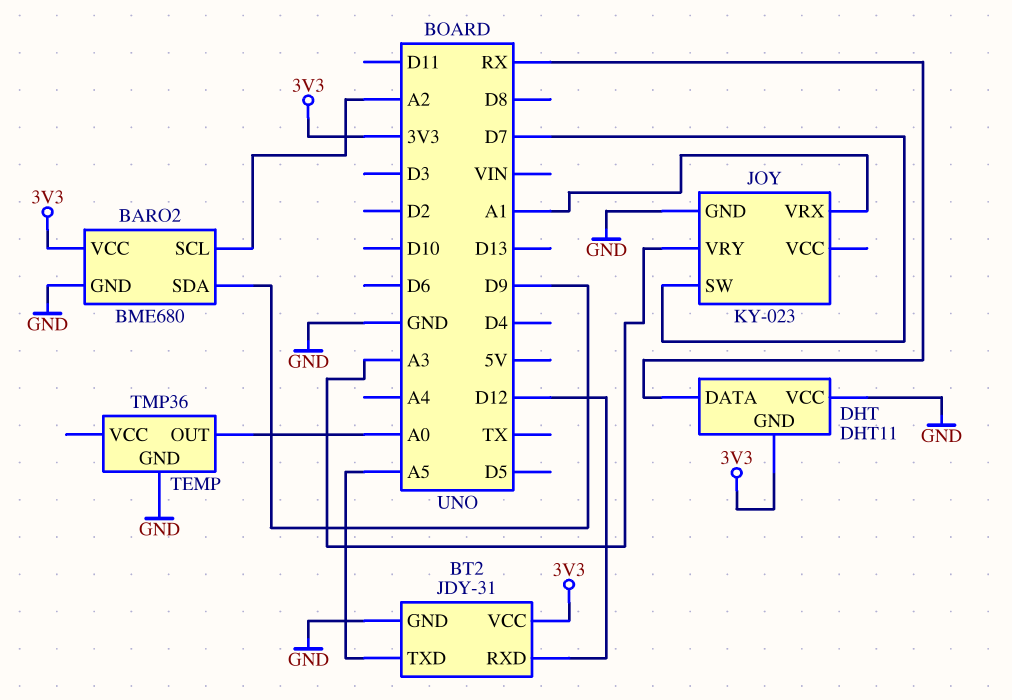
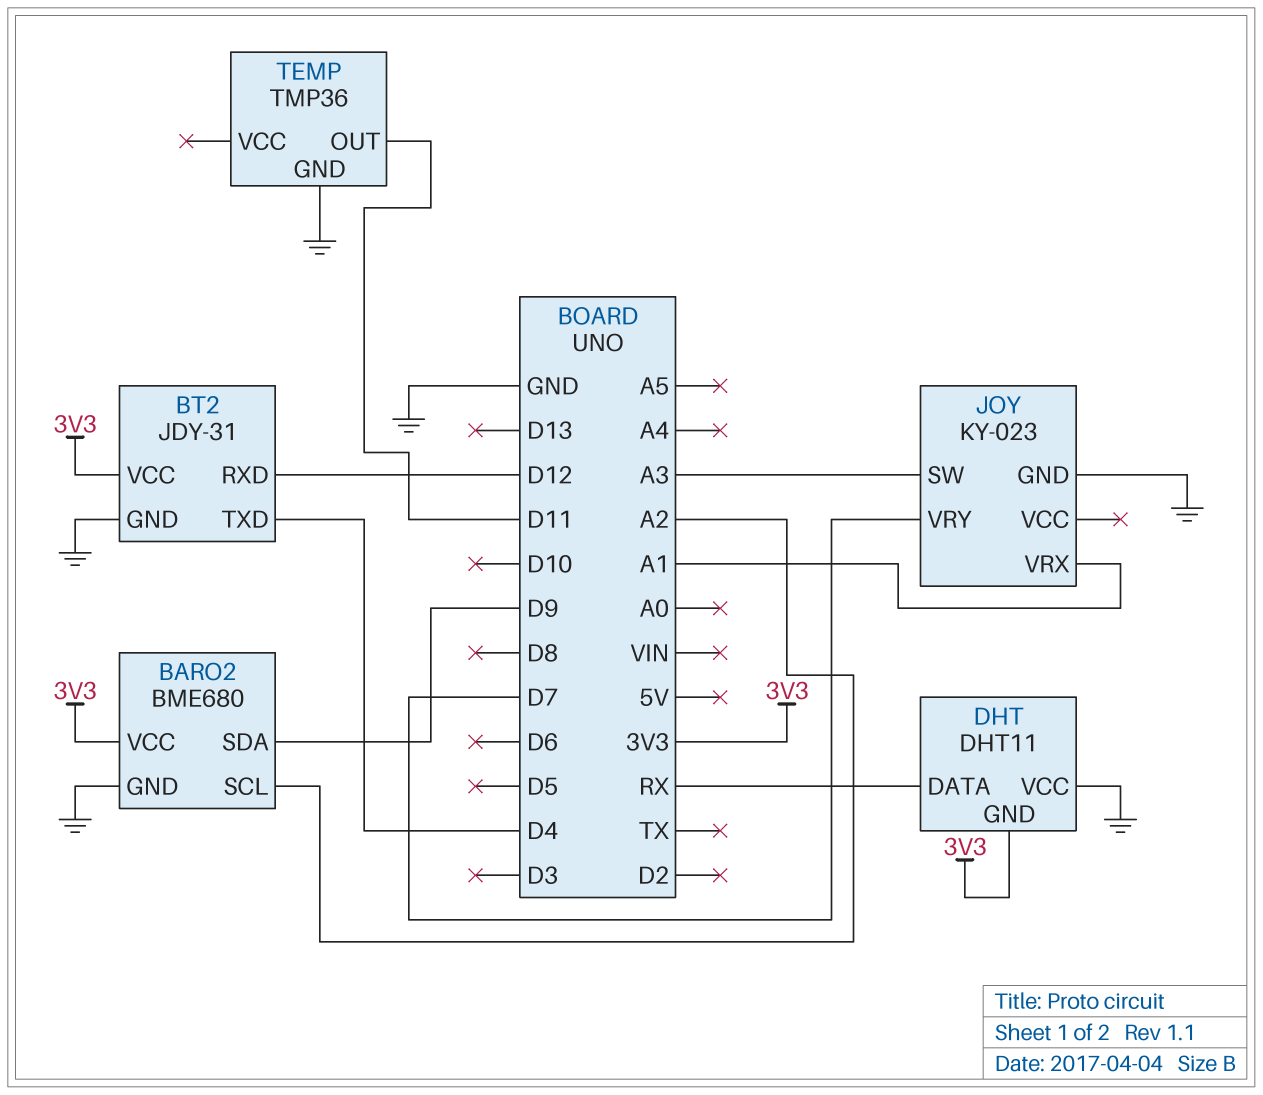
BT2 pin TXD: A5 -> D4
JOY pin SW: D7 -> A3
JOY pin VRY: A3 -> D7
TEMP pin OUT: A0 -> D11

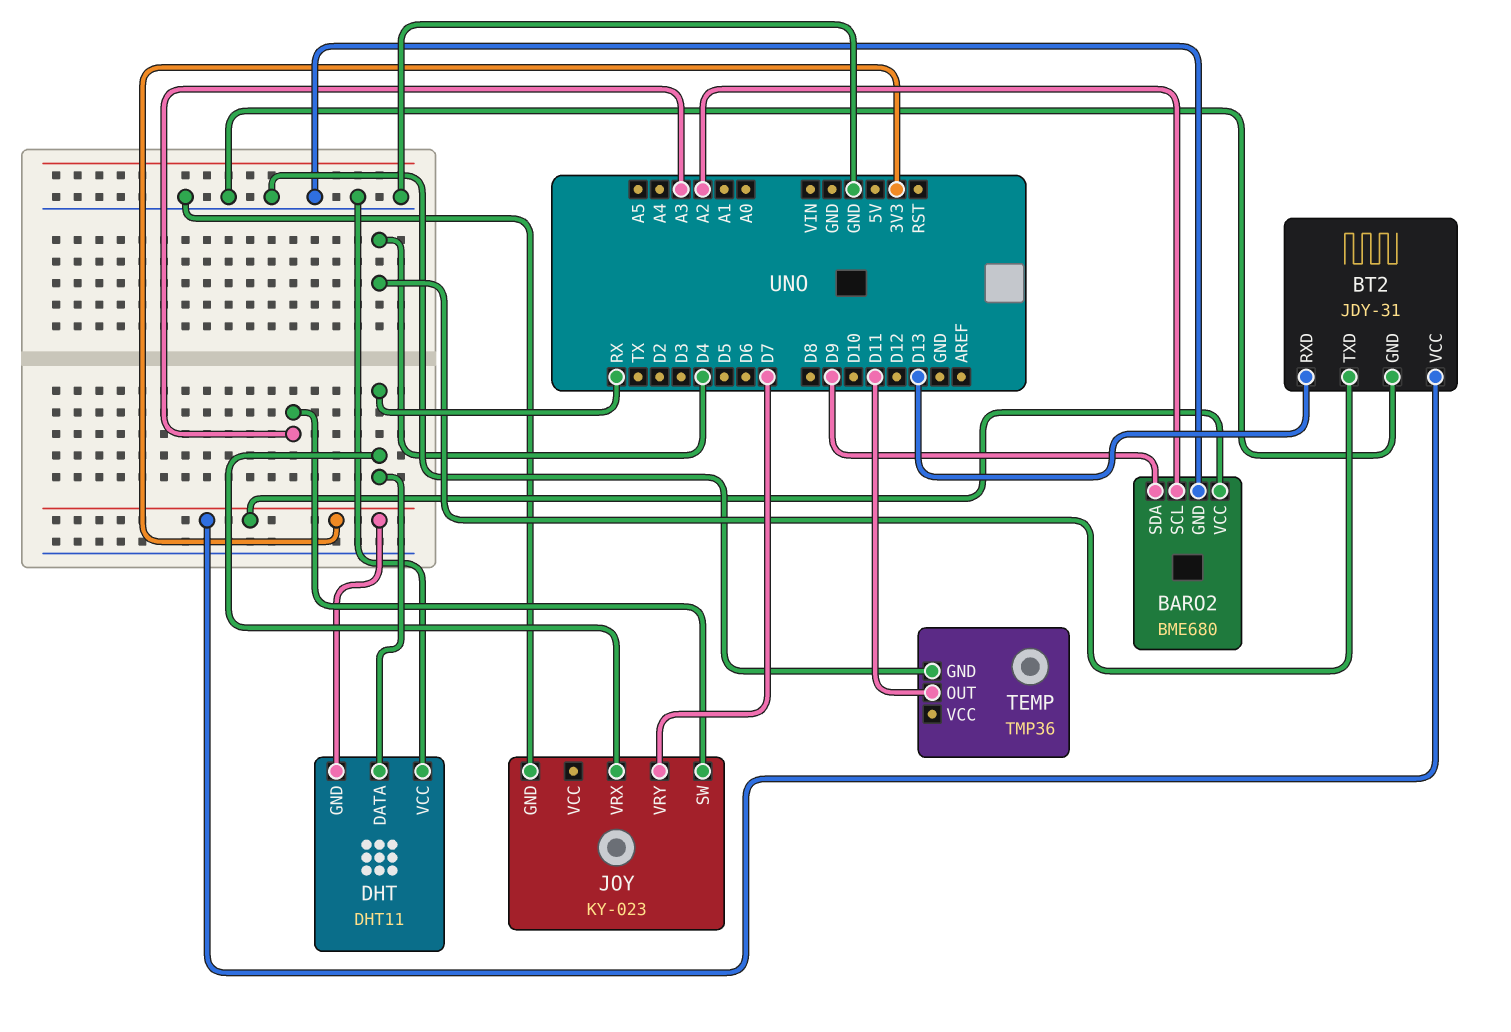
BT2 pin RXD: D12 -> D13
JOY pin VRX: A1 -> RX

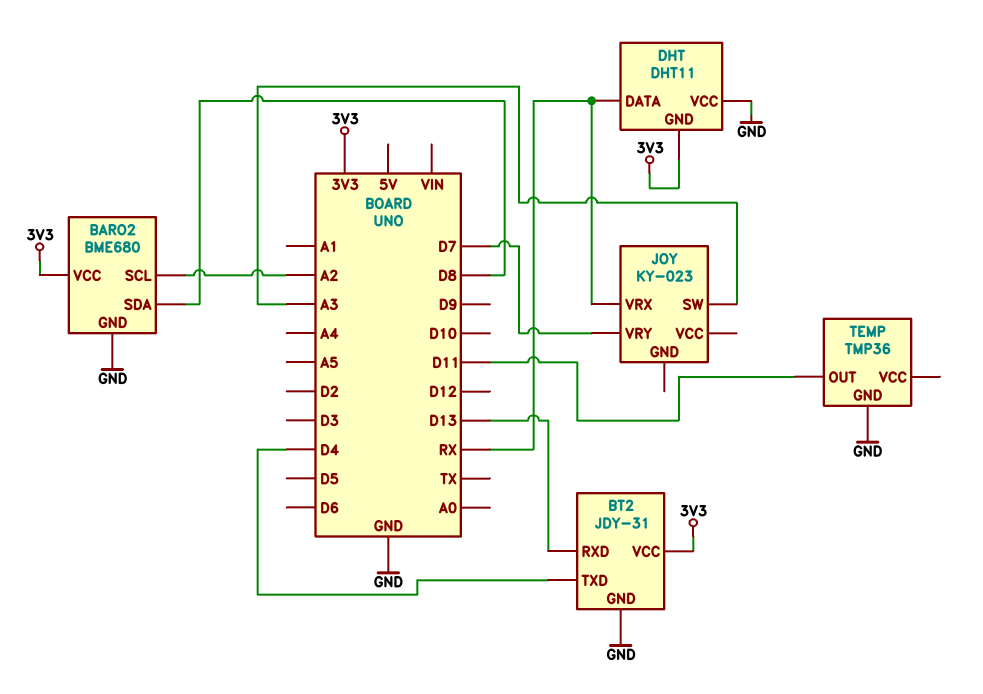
BARO2 pin SDA: D9 -> D8
JOY pin GND: GND -> none

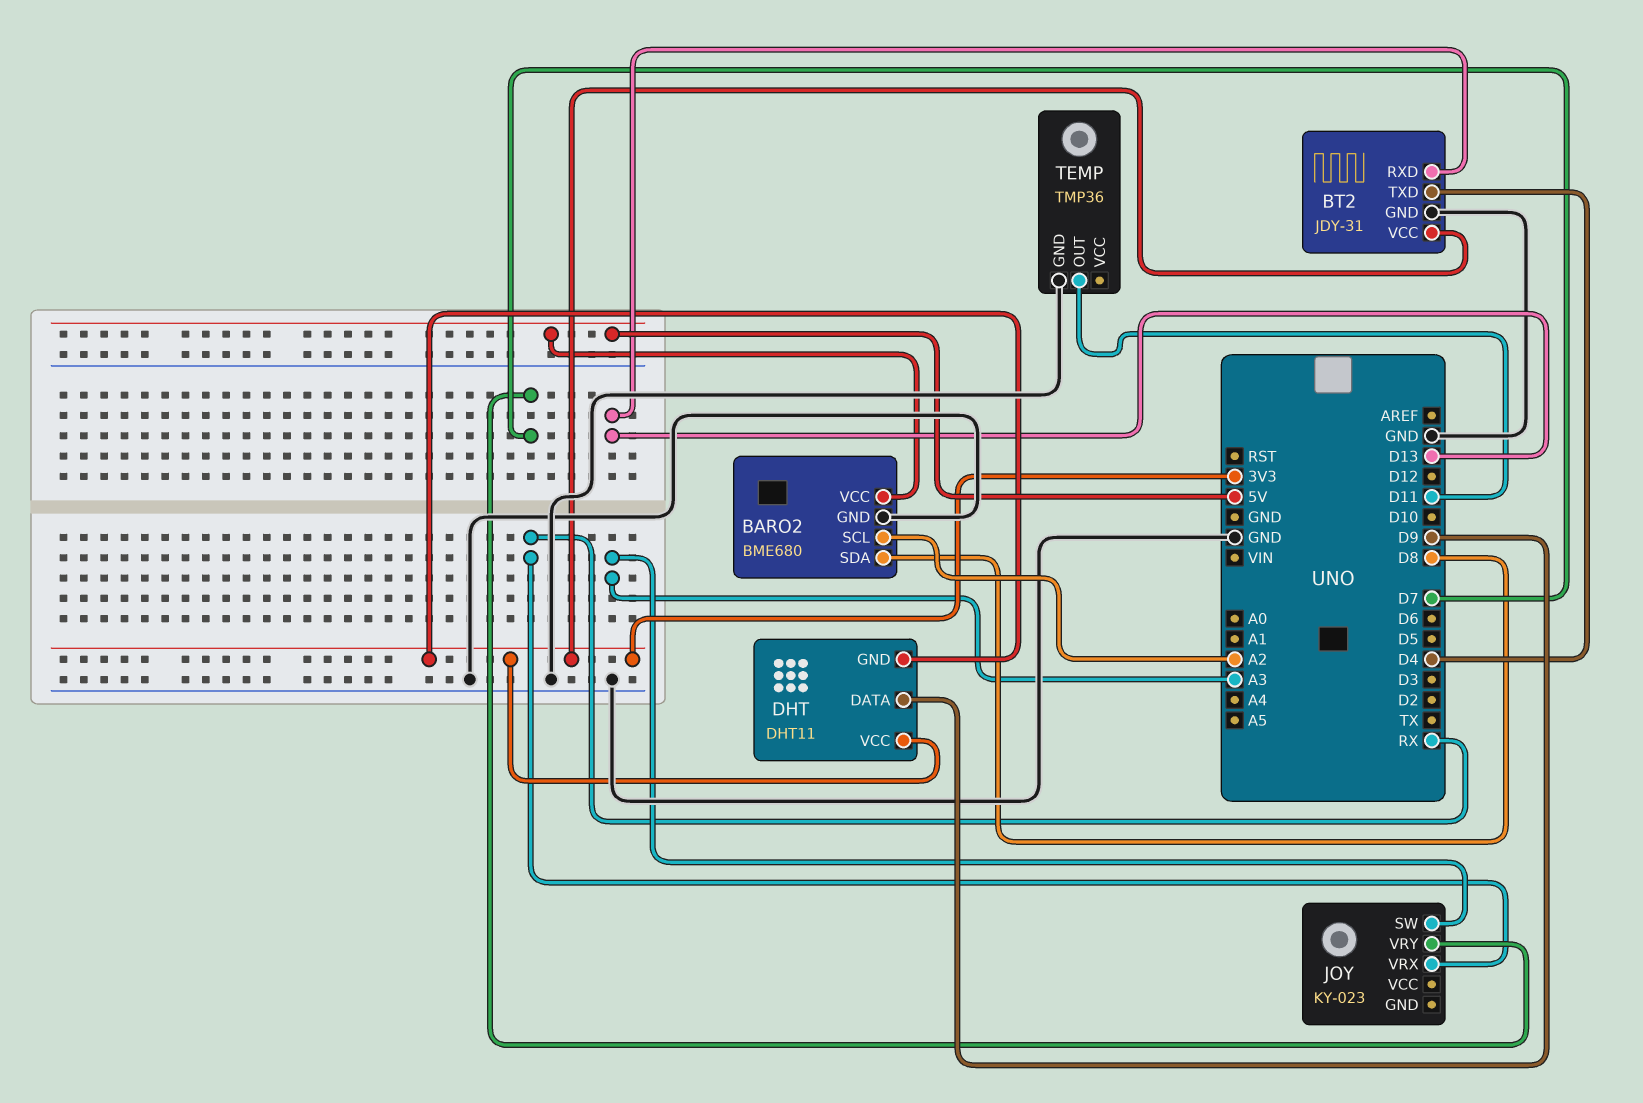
BARO2 pin VCC: 3V3 -> 5V
DHT pin DATA: RX -> D9
DHT pin VCC: GND -> 3V3

